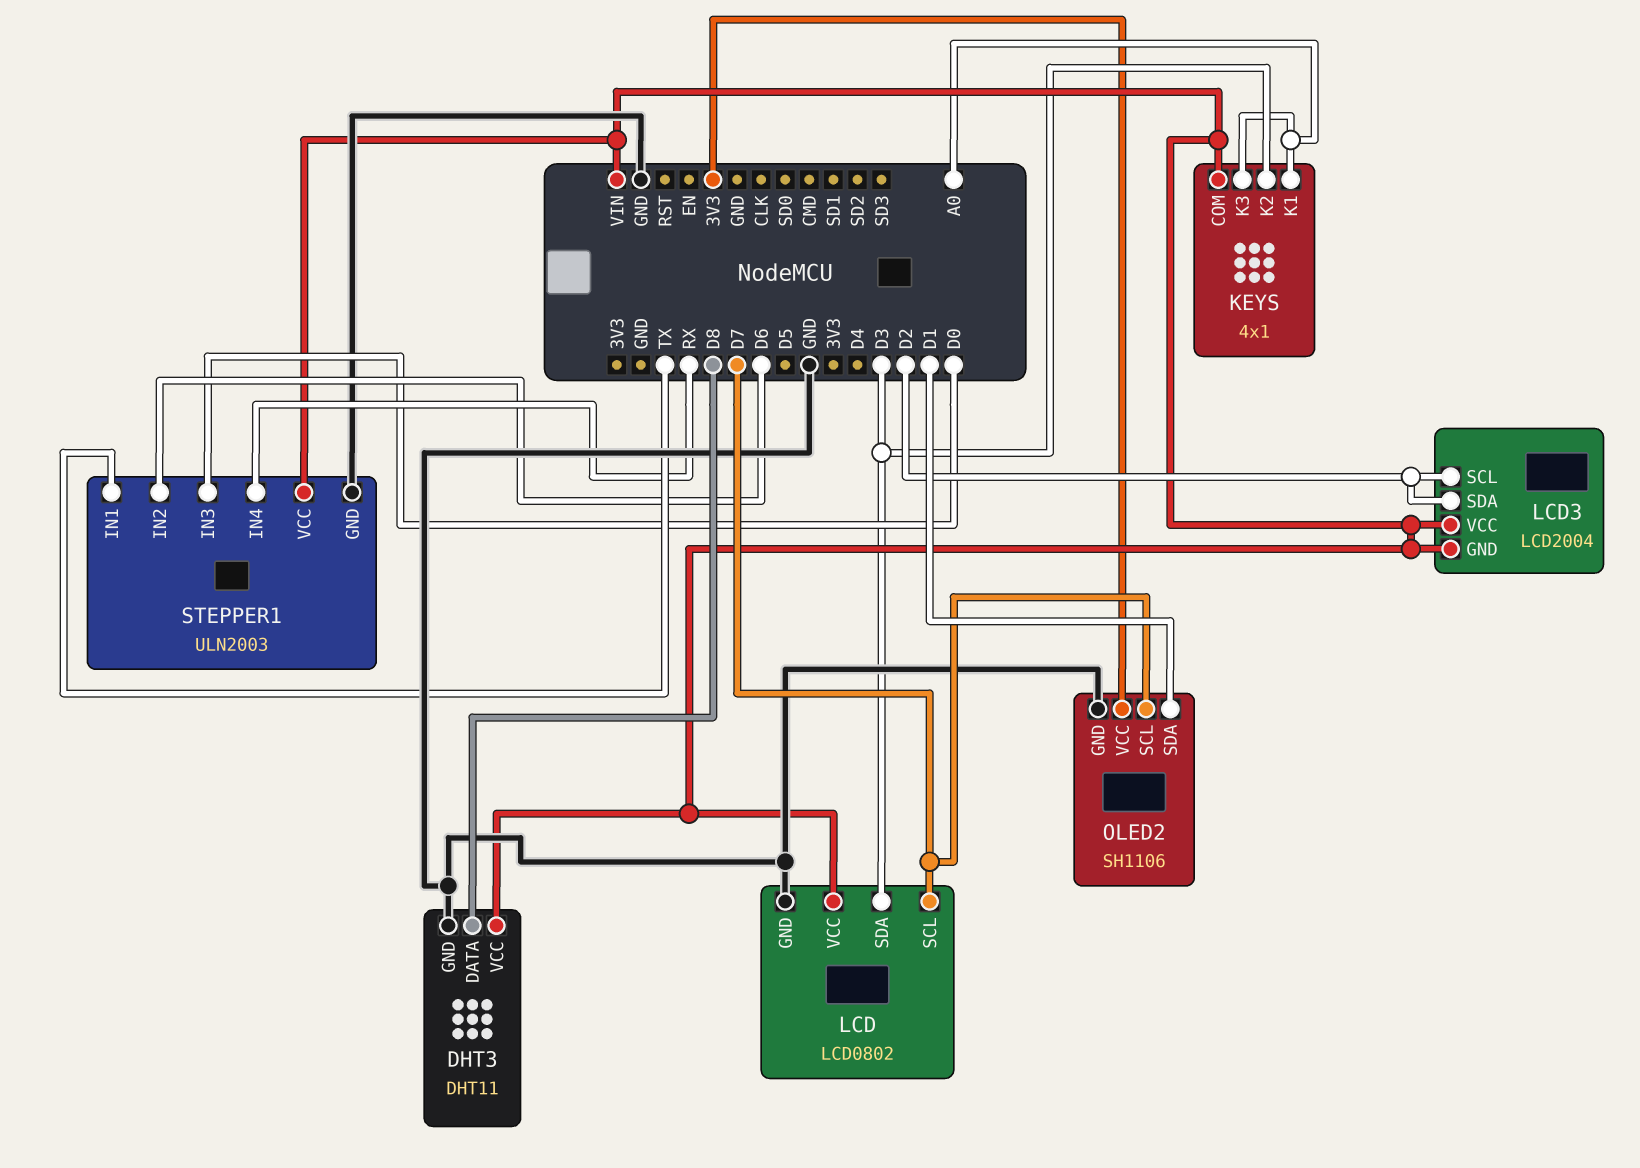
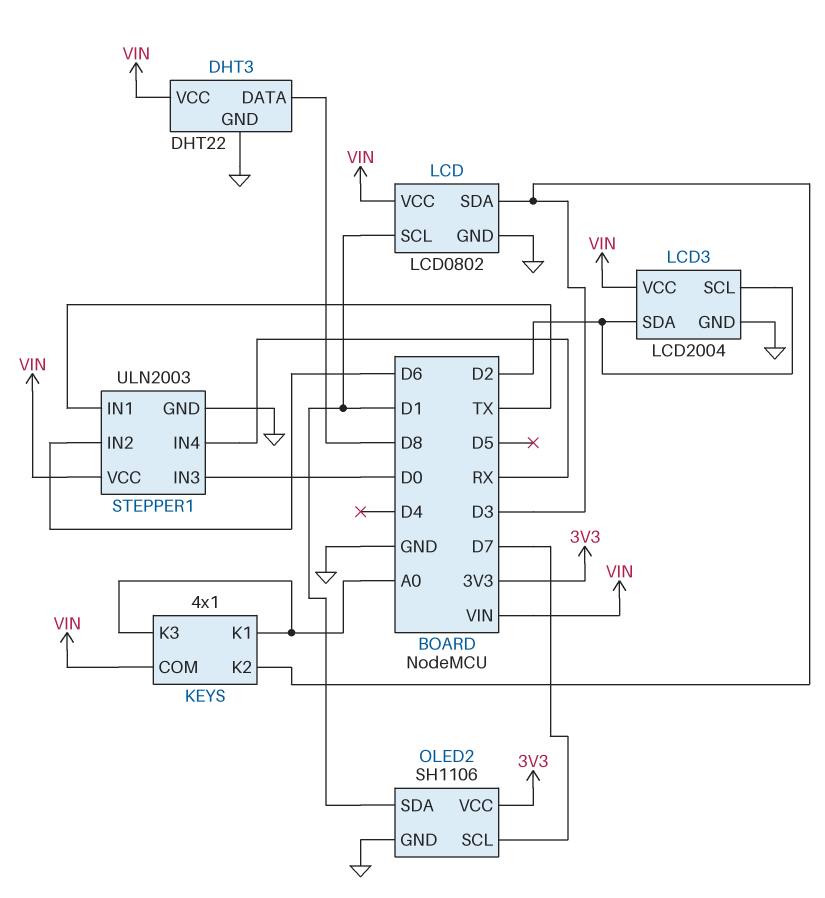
DHT3: DHT11 -> DHT22
LCD pin SCL: D7 -> D1
LCD3 pin GND: VIN -> GND

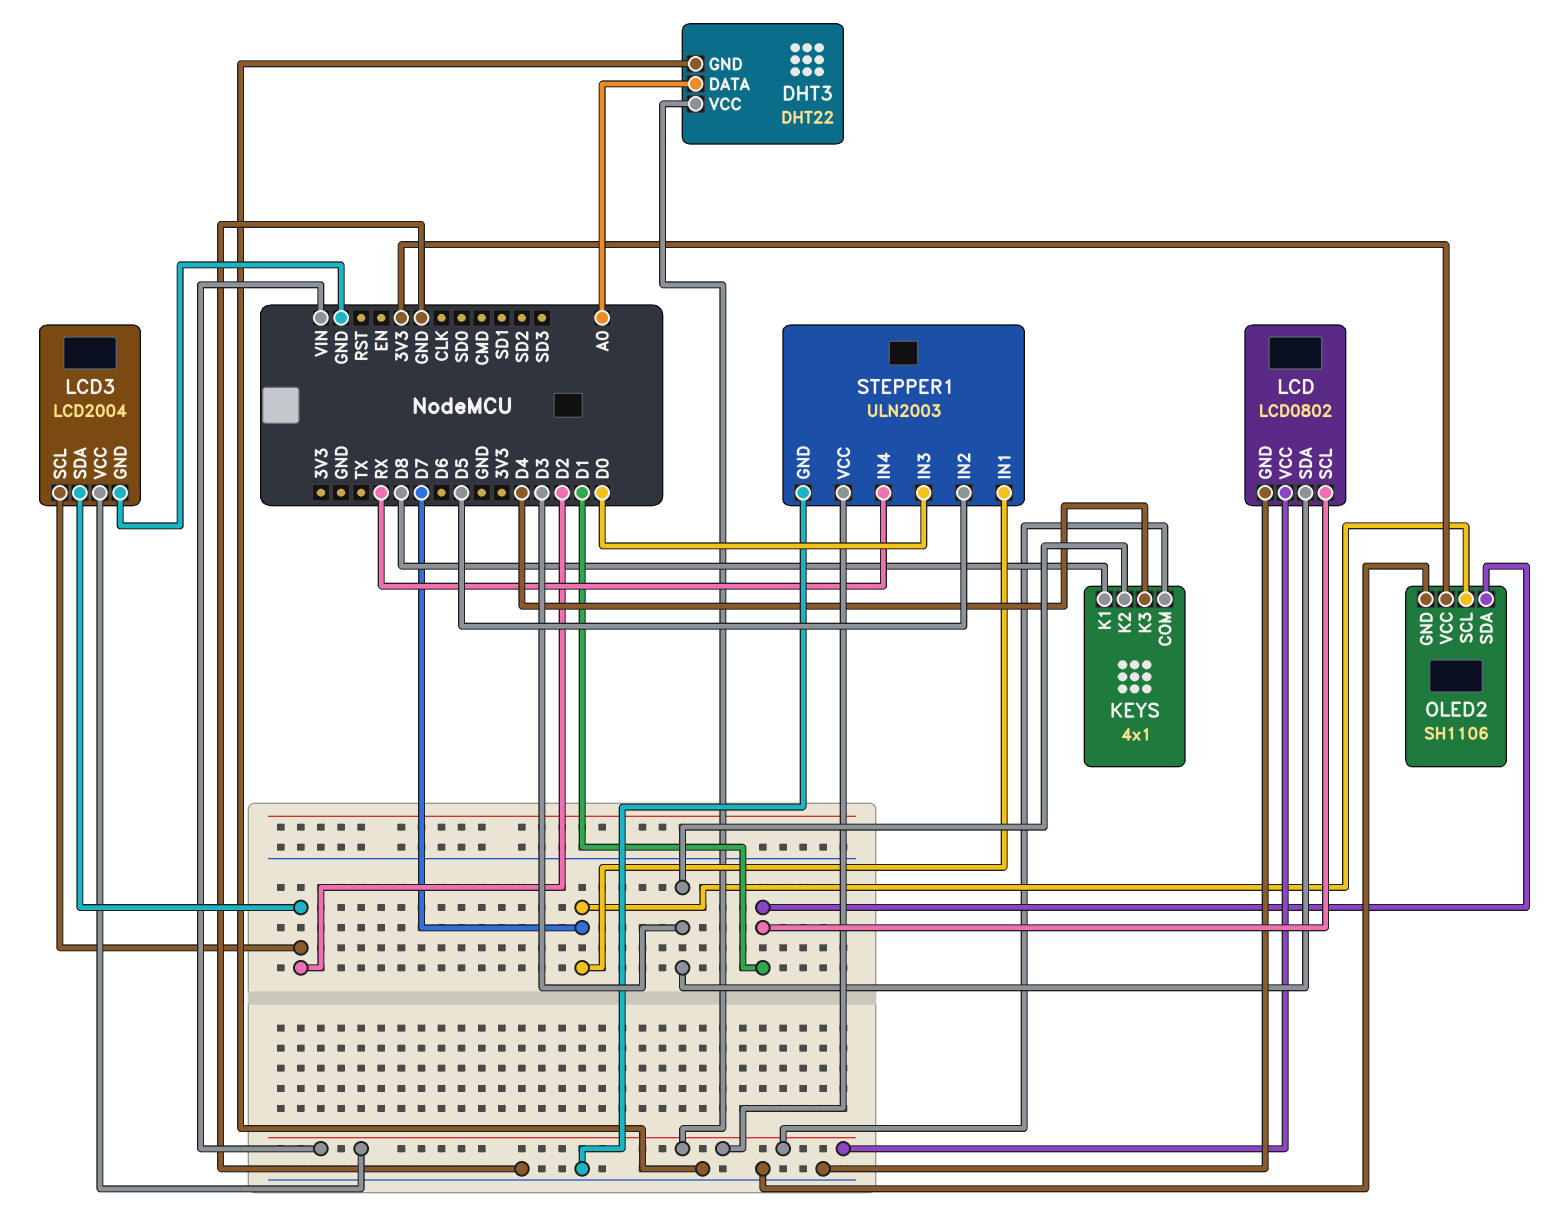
DHT3 pin DATA: D8 -> A0
KEYS pin K1: A0 -> D8
KEYS pin K3: A0 -> D4
STEPPER1 pin IN1: TX -> D7
STEPPER1 pin IN2: D6 -> D5

